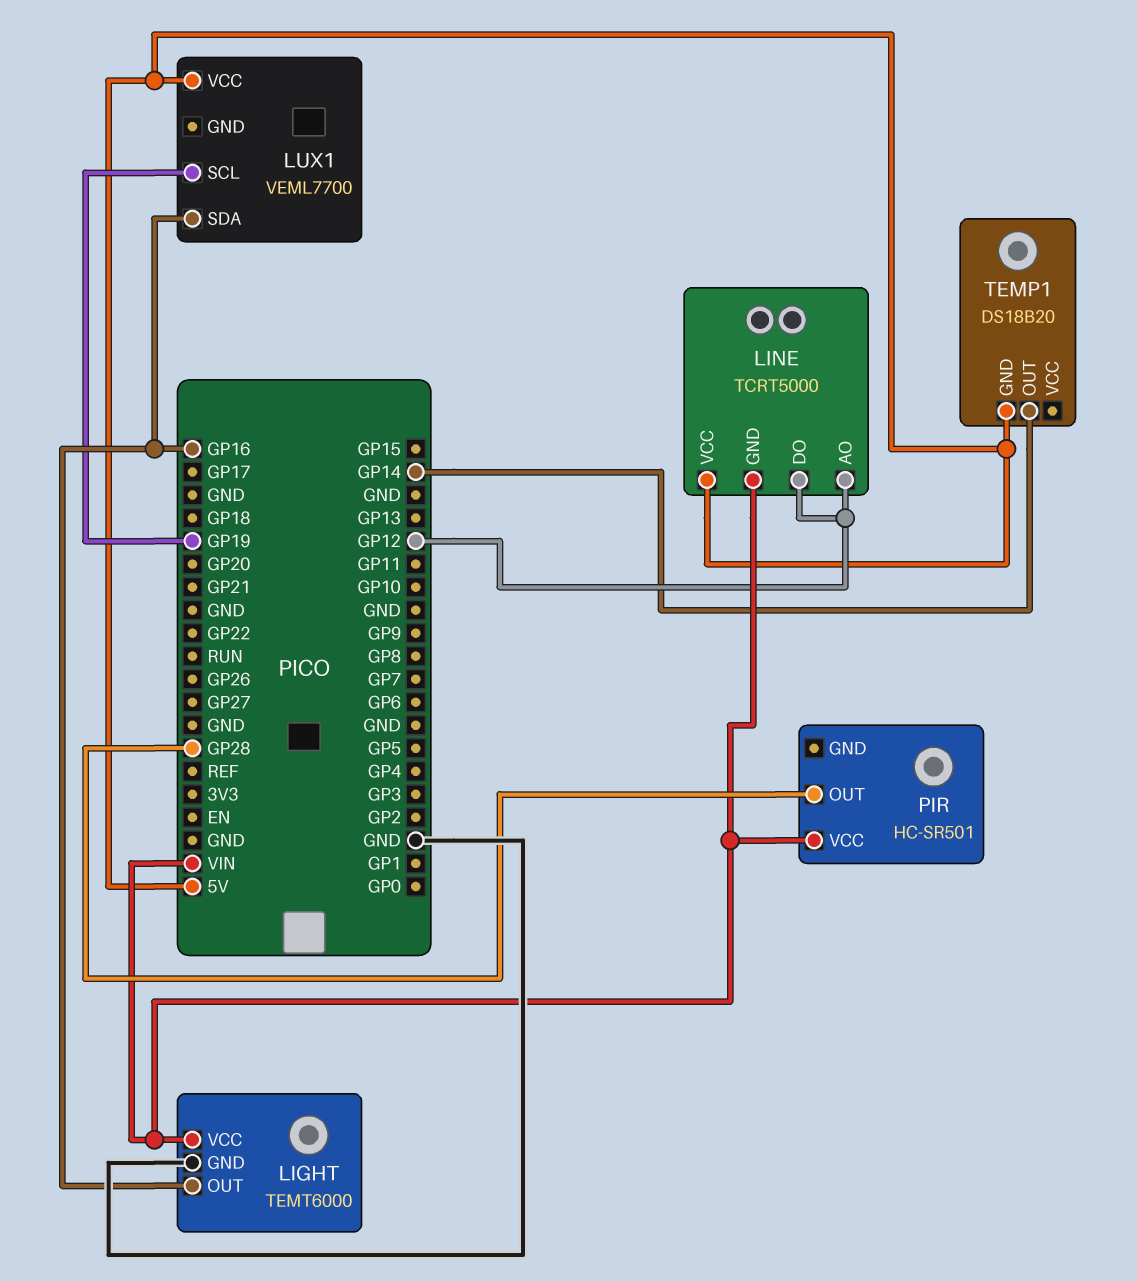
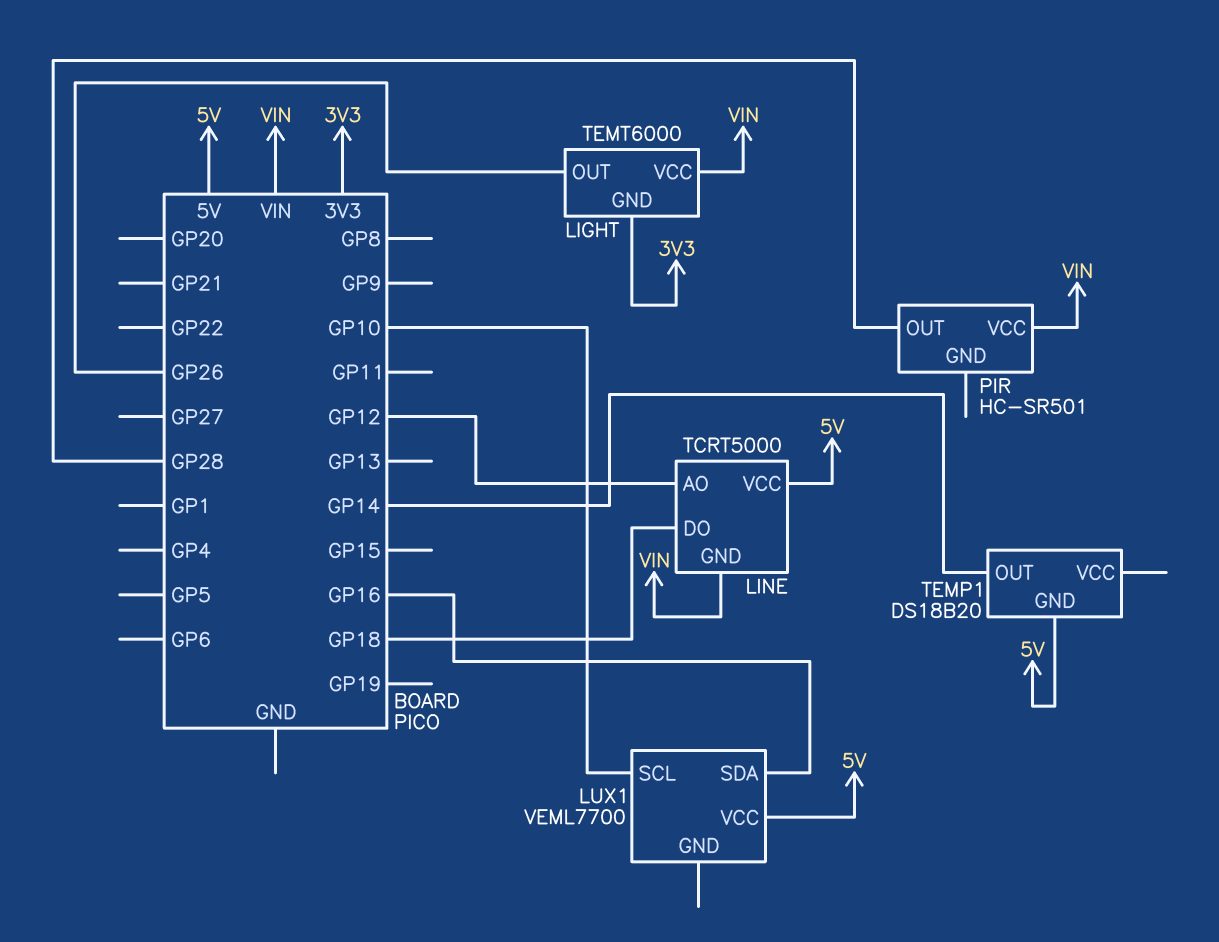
LIGHT pin GND: GND -> 3V3
LIGHT pin OUT: GP16 -> GP26
LINE pin DO: GP12 -> GP18
LUX1 pin SCL: GP19 -> GP10

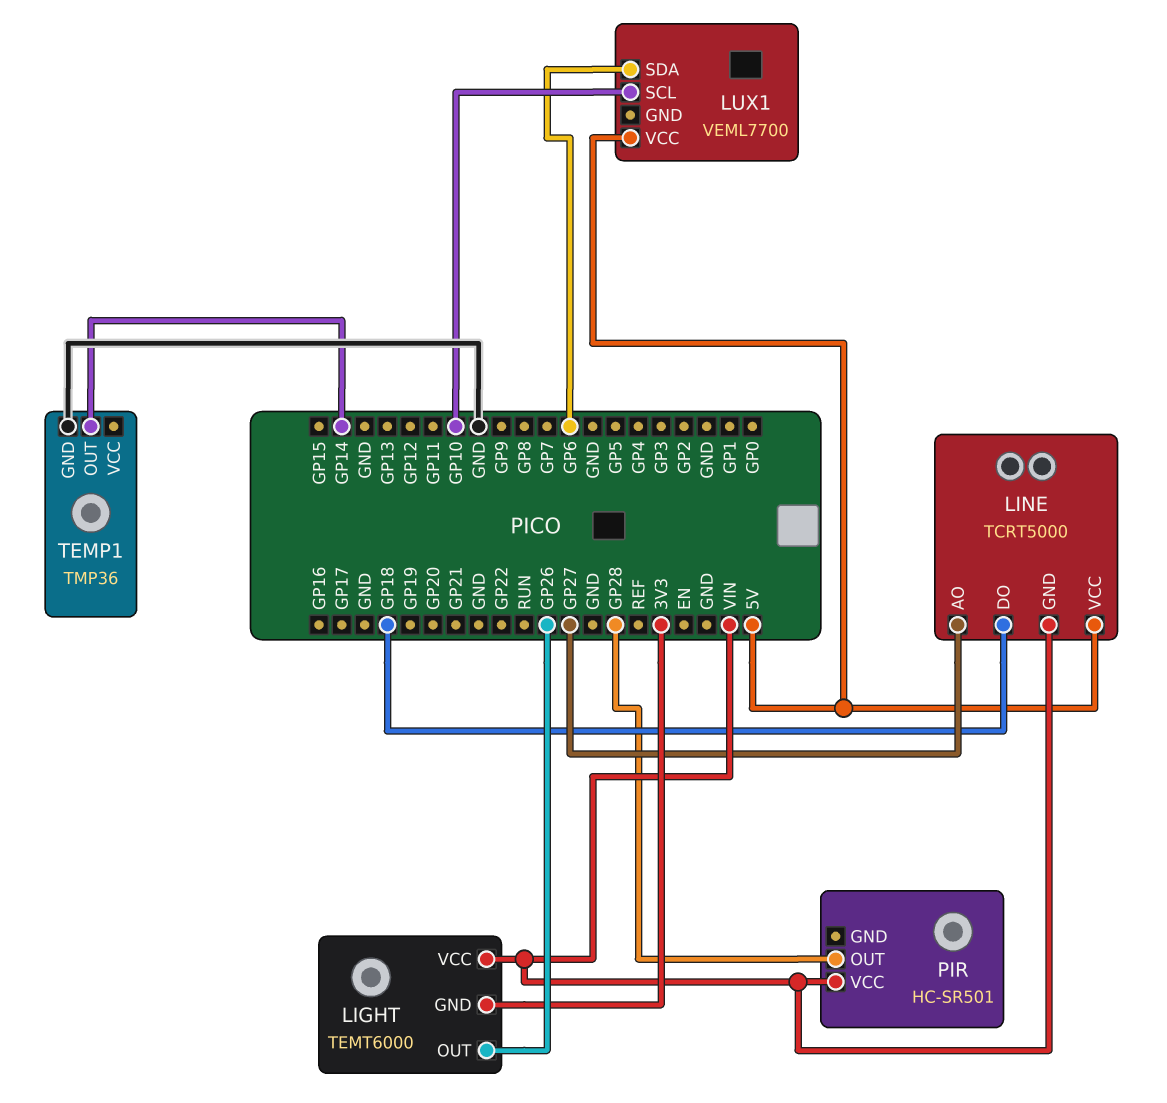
LINE pin AO: GP12 -> GP27
LUX1 pin SDA: GP16 -> GP6
TEMP1: DS18B20 -> TMP36
TEMP1 pin GND: 5V -> GND

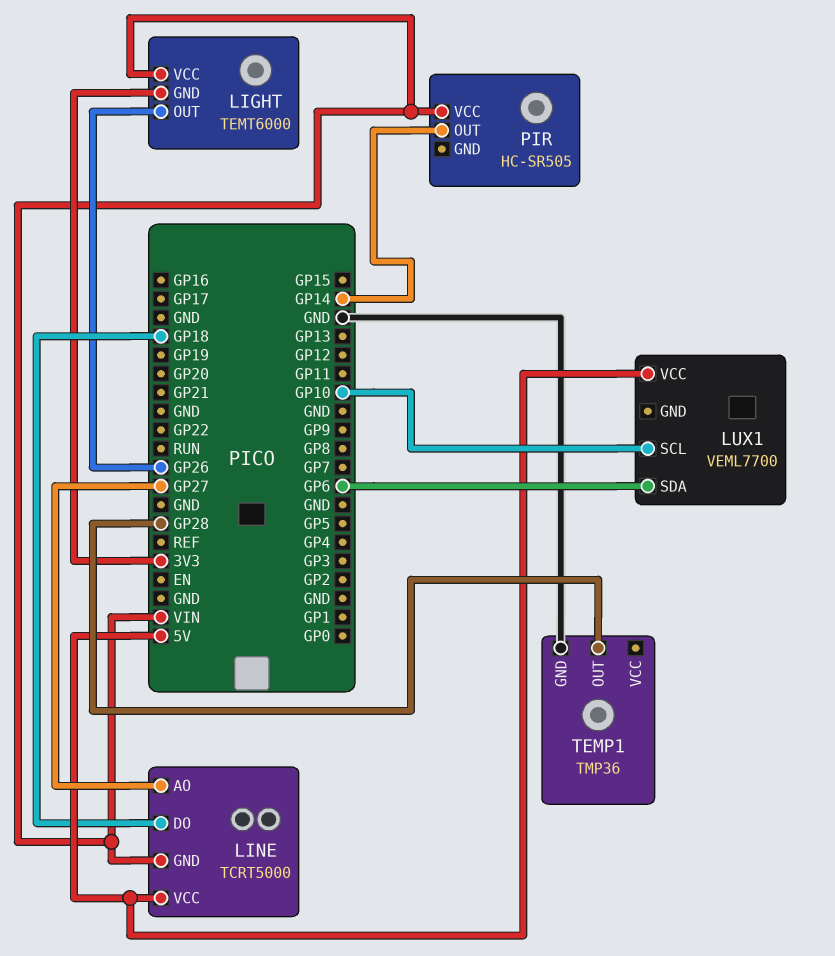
PIR: HC-SR501 -> HC-SR505
PIR pin OUT: GP28 -> GP14
TEMP1 pin OUT: GP14 -> GP28

